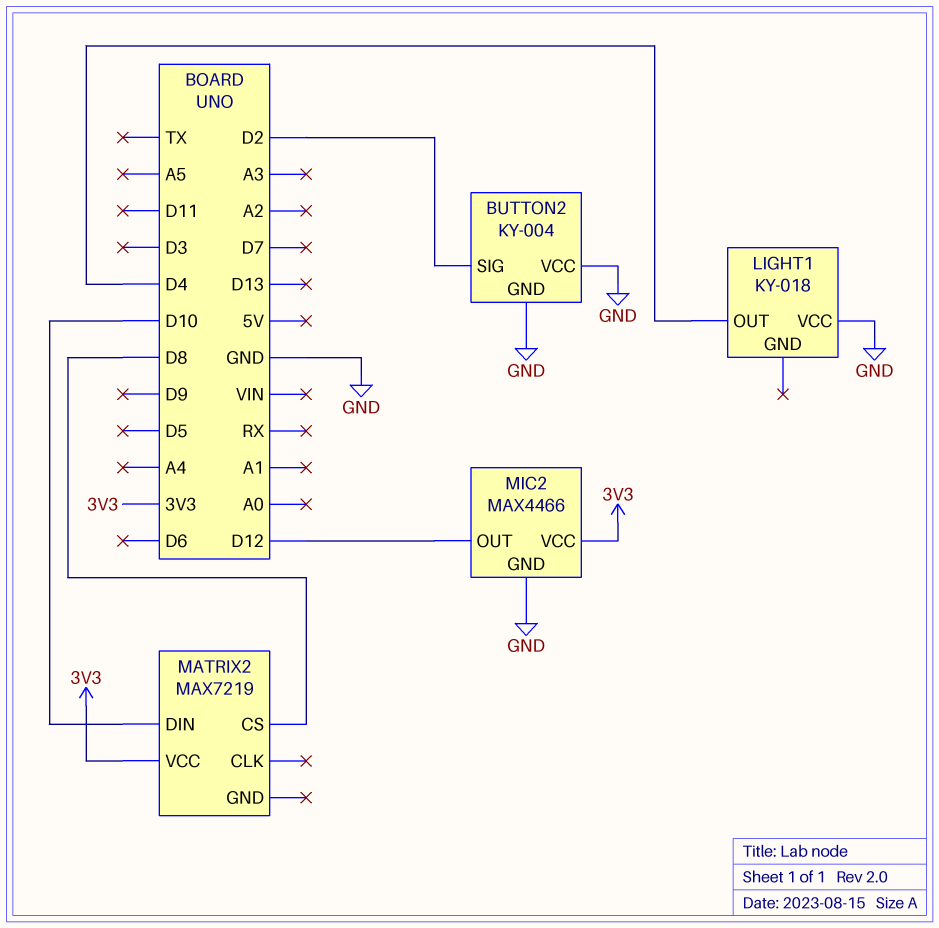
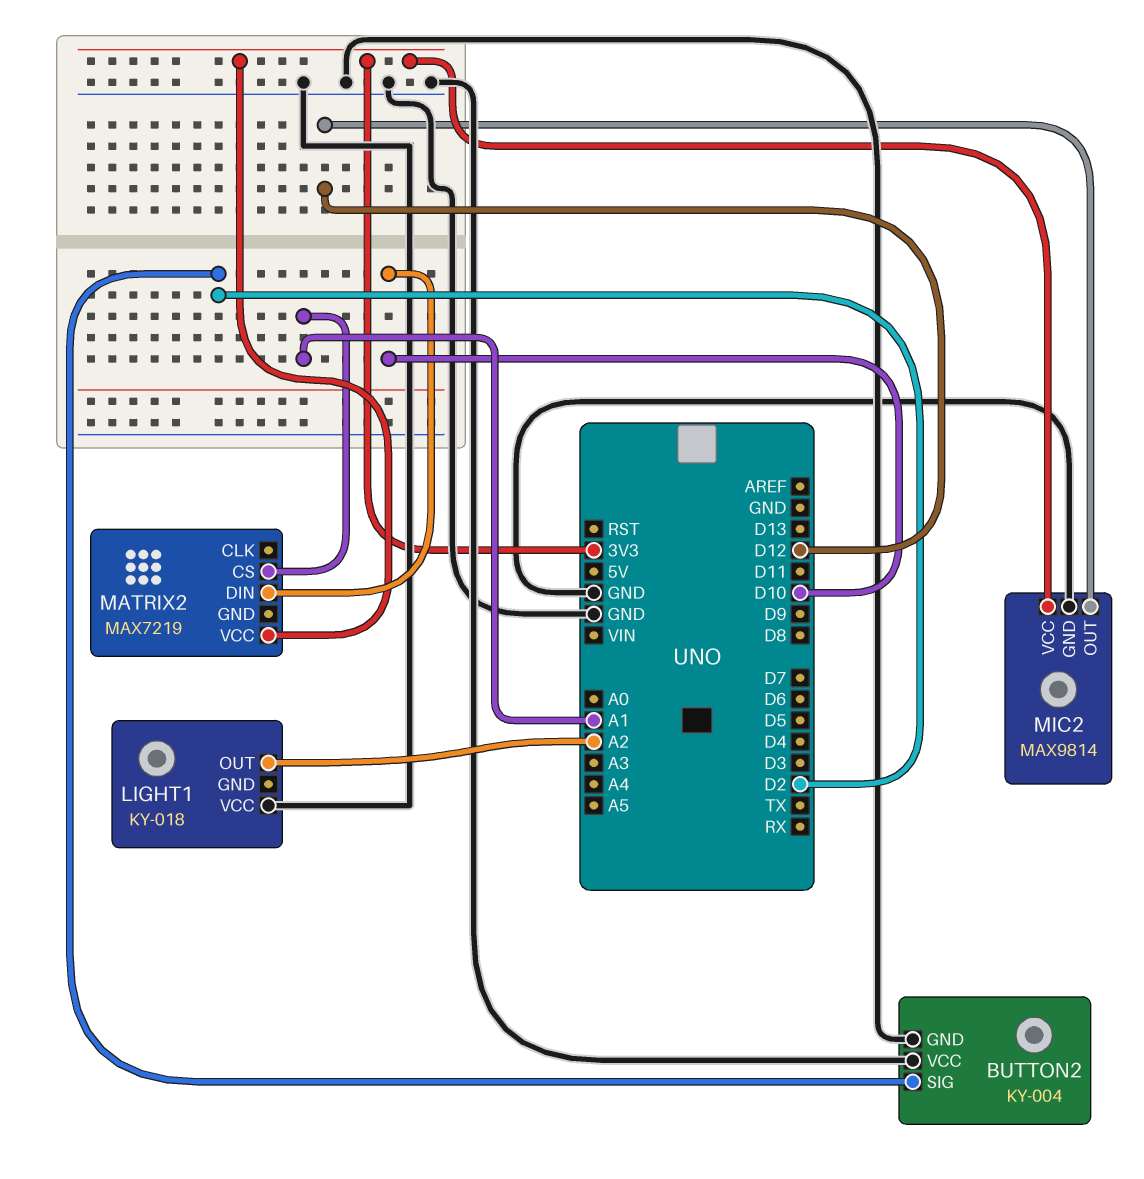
LIGHT1 pin OUT: D4 -> A2
MATRIX2 pin CS: D8 -> A1
MIC2: MAX4466 -> MAX9814

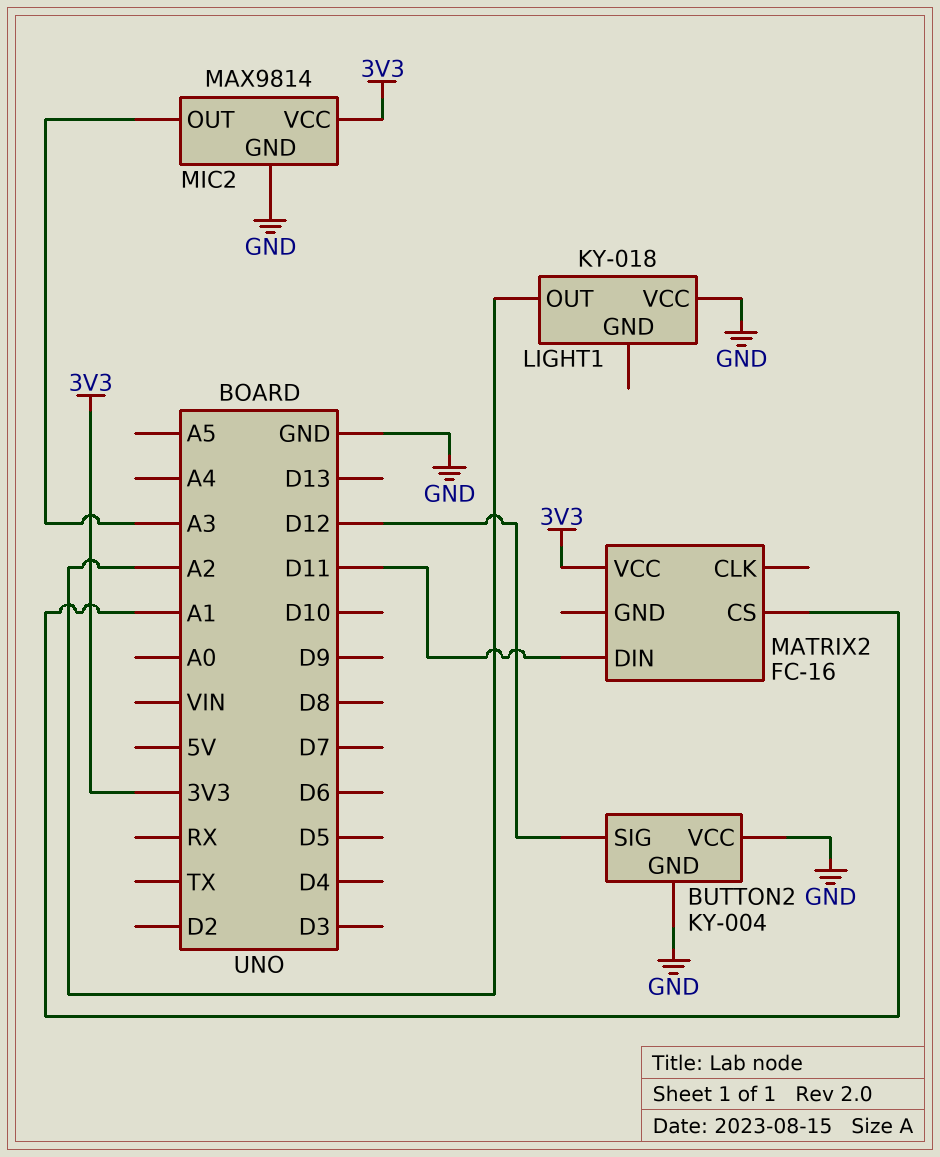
BUTTON2 pin SIG: D2 -> D12
MATRIX2: MAX7219 -> FC-16
MATRIX2 pin DIN: D10 -> D11
MIC2 pin OUT: D12 -> A3

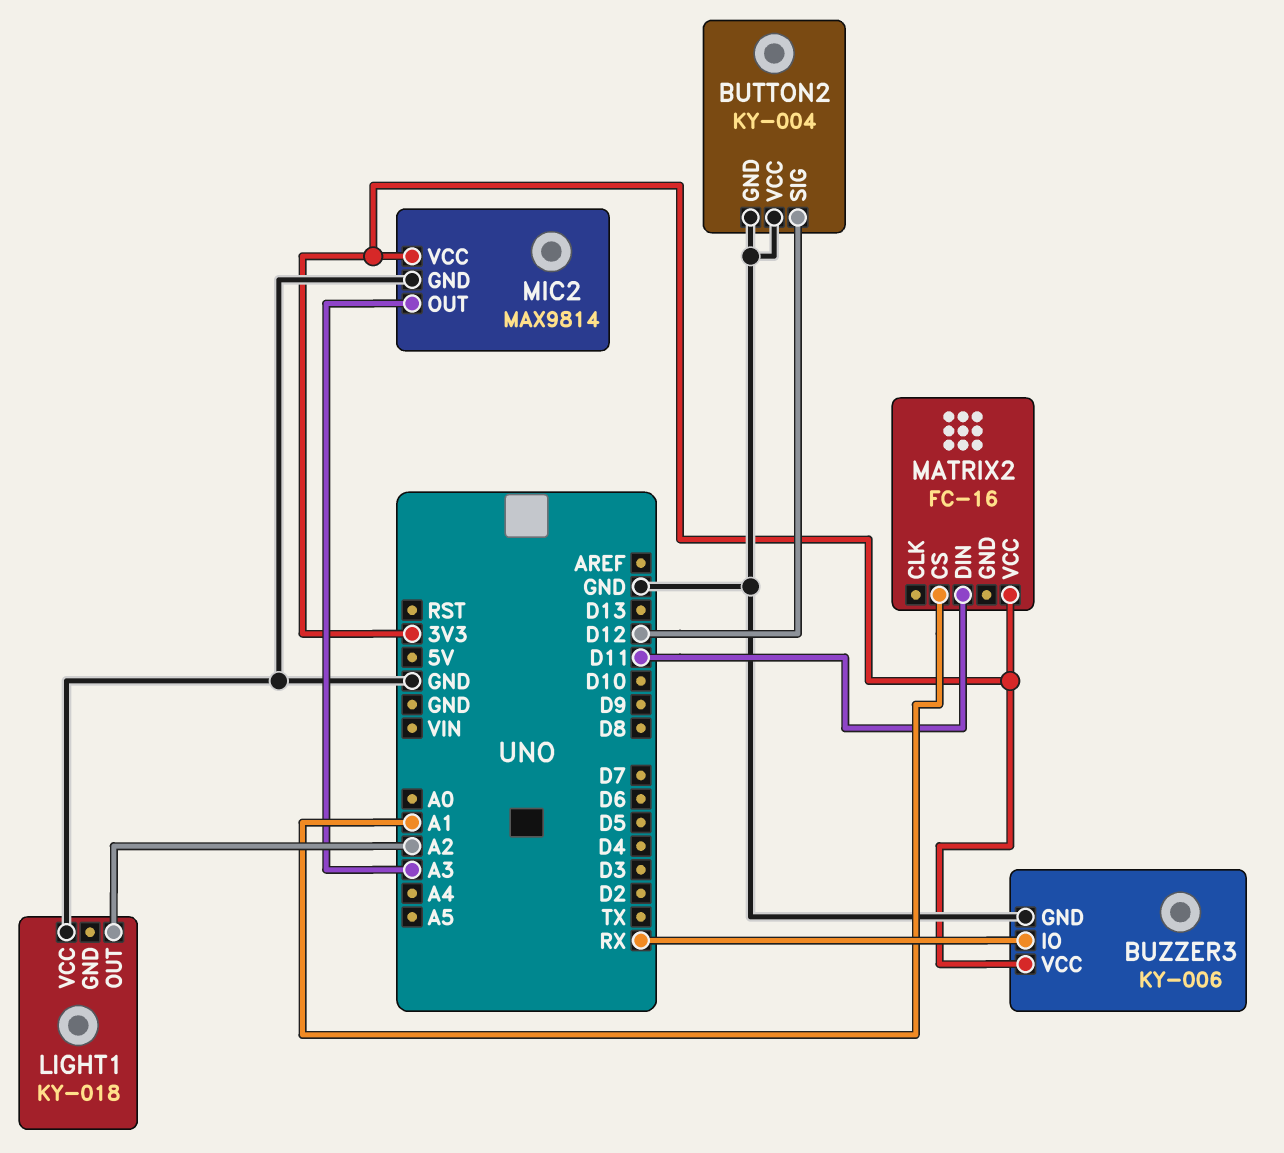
BUZZER3: none -> KY-006
BUZZER3 pin GND: none -> GND
BUZZER3 pin IO: none -> RX
BUZZER3 pin VCC: none -> 3V3

